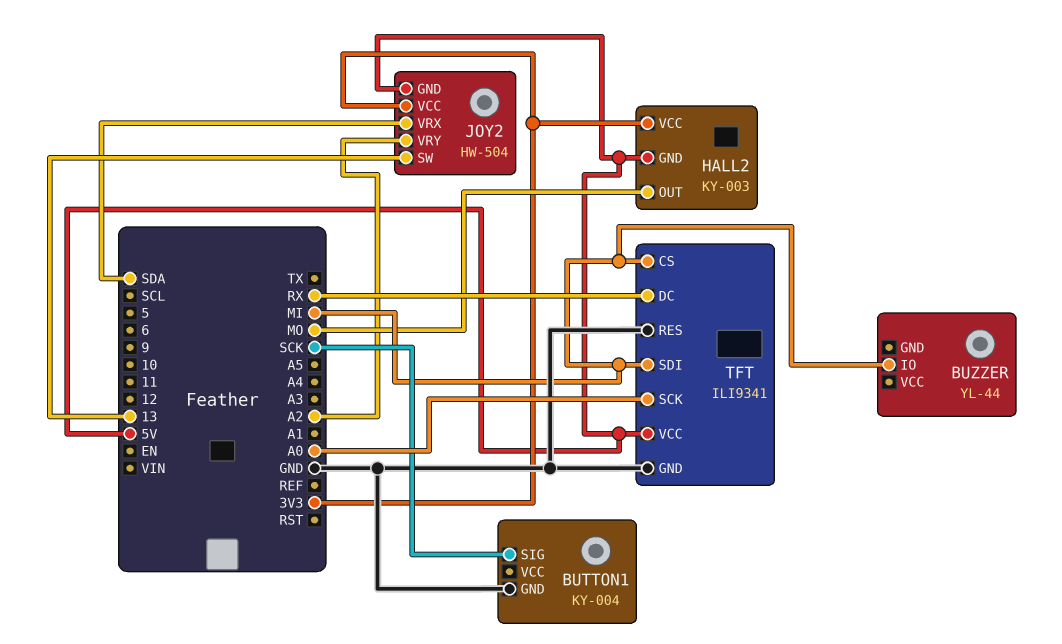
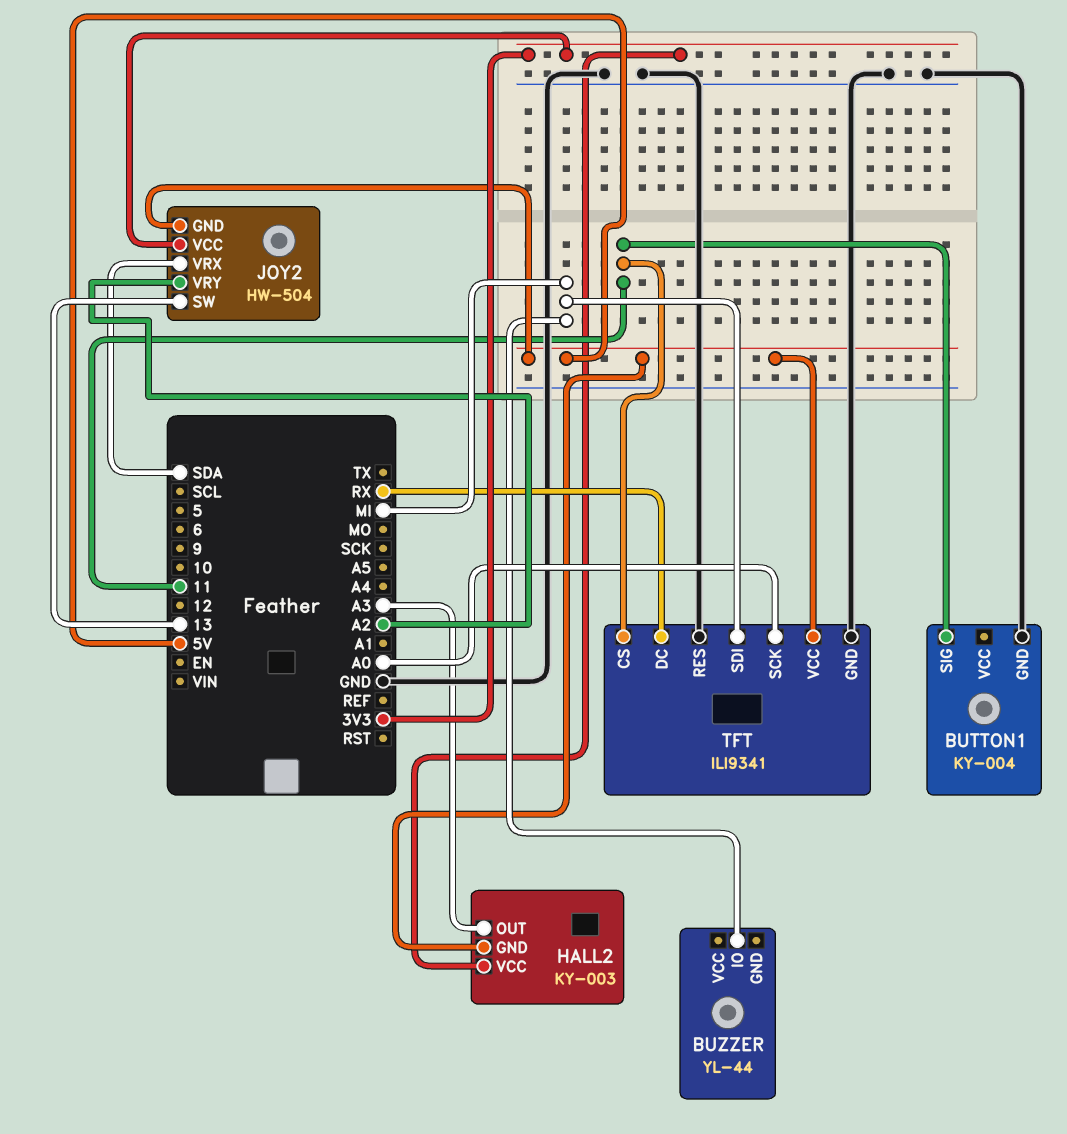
BUTTON1 pin SIG: SCK -> 11
HALL2 pin OUT: MO -> A3
TFT pin CS: MI -> 11

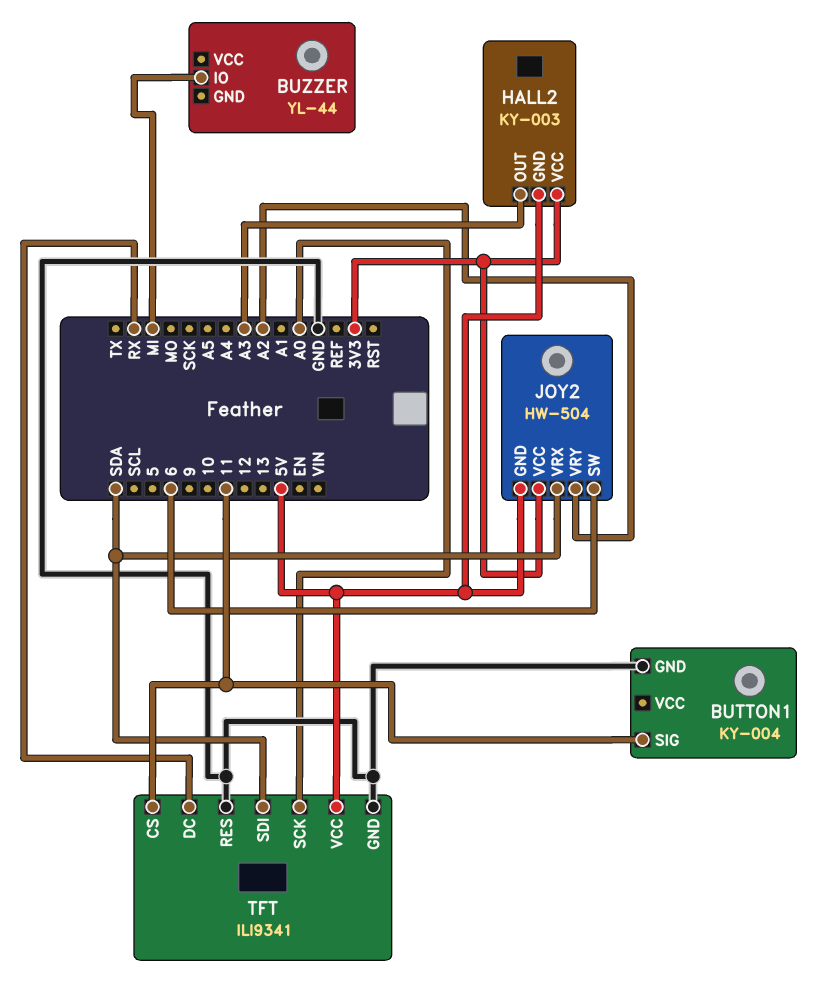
JOY2 pin SW: 13 -> 6
TFT pin SDI: MI -> SDA

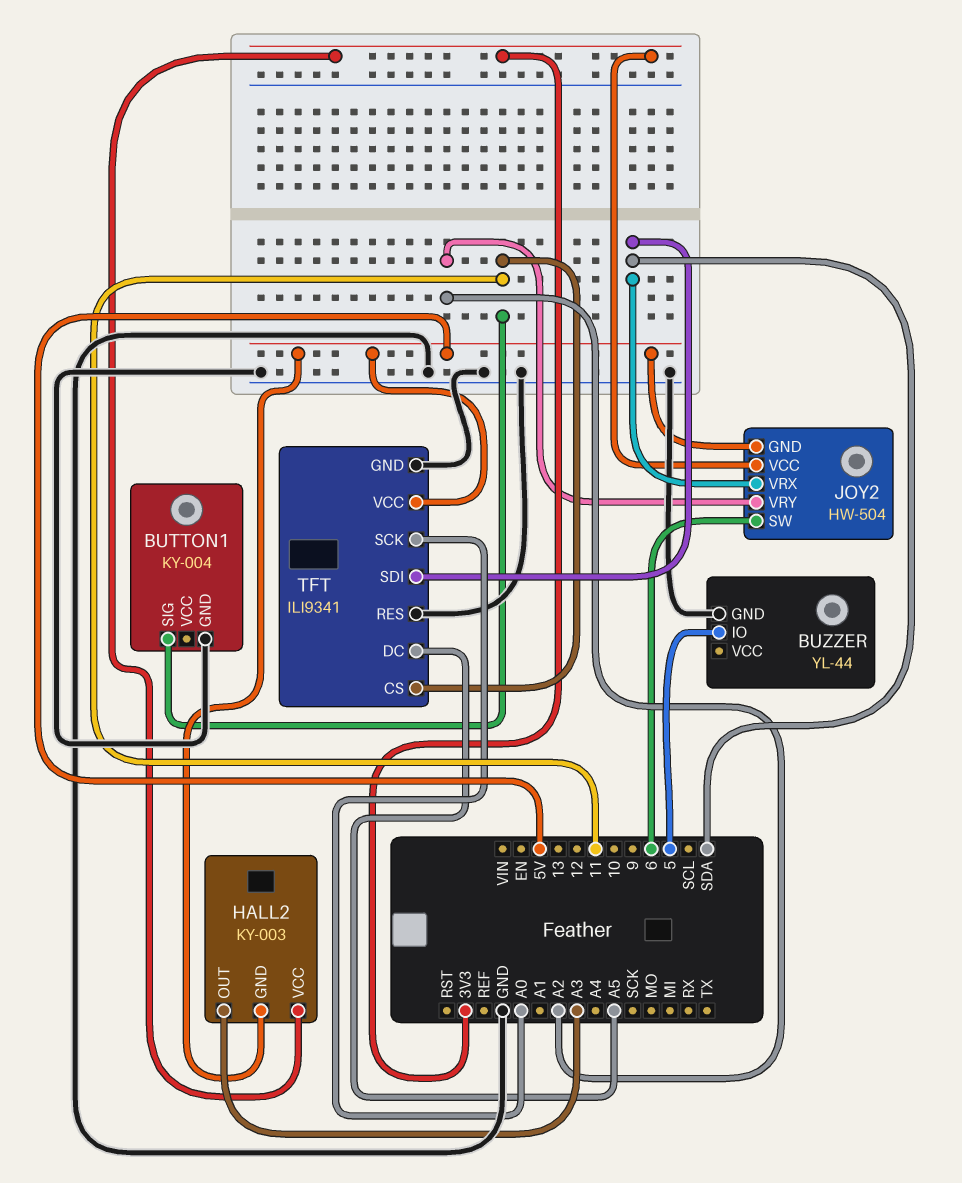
BUZZER pin GND: none -> GND
BUZZER pin IO: MI -> 5
TFT pin DC: RX -> A5

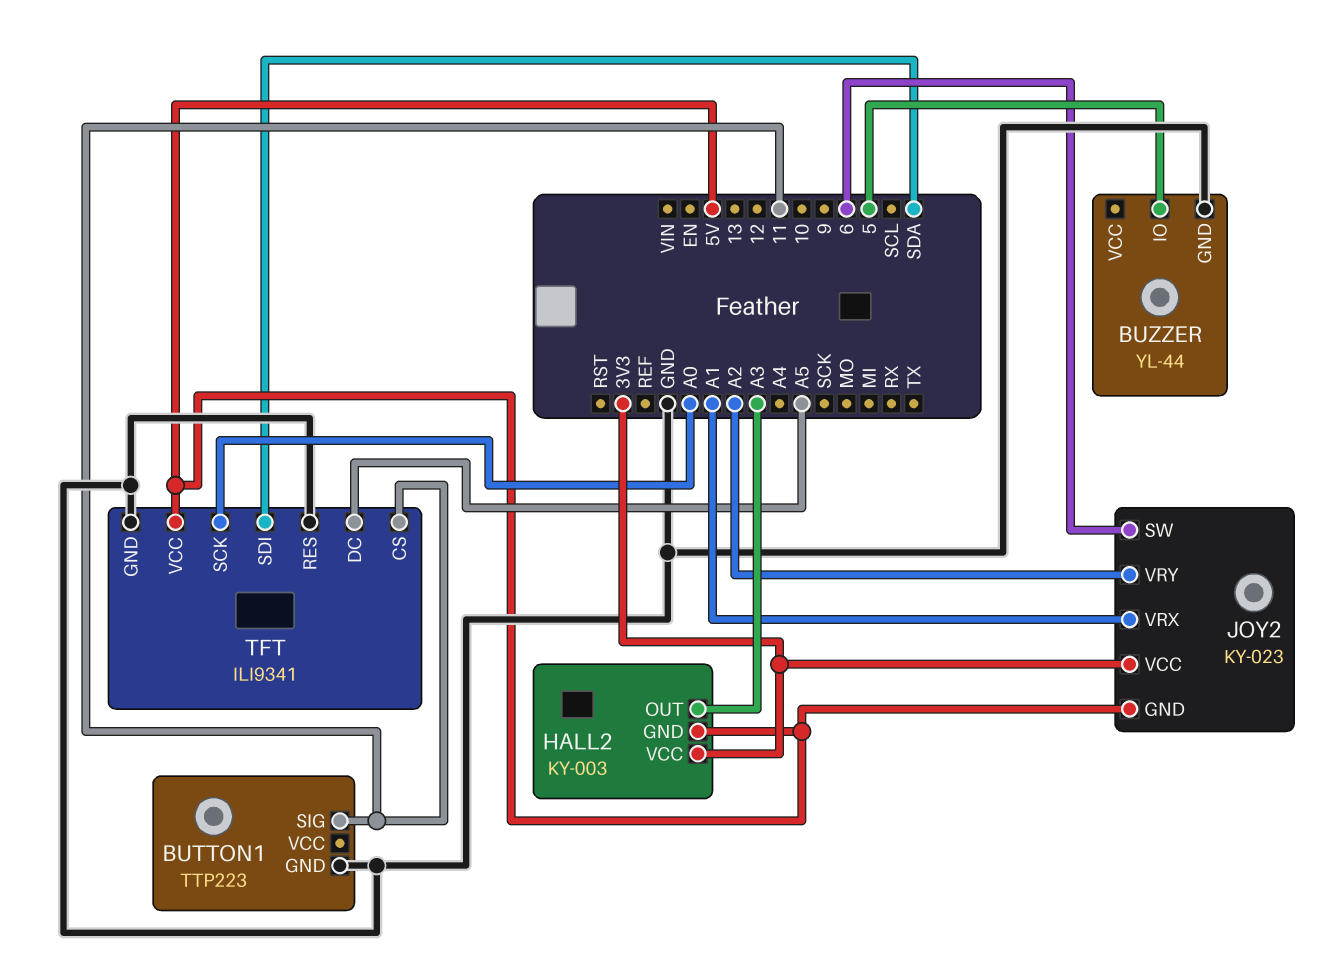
BUTTON1: KY-004 -> TTP223
JOY2: HW-504 -> KY-023
JOY2 pin VRX: SDA -> A1

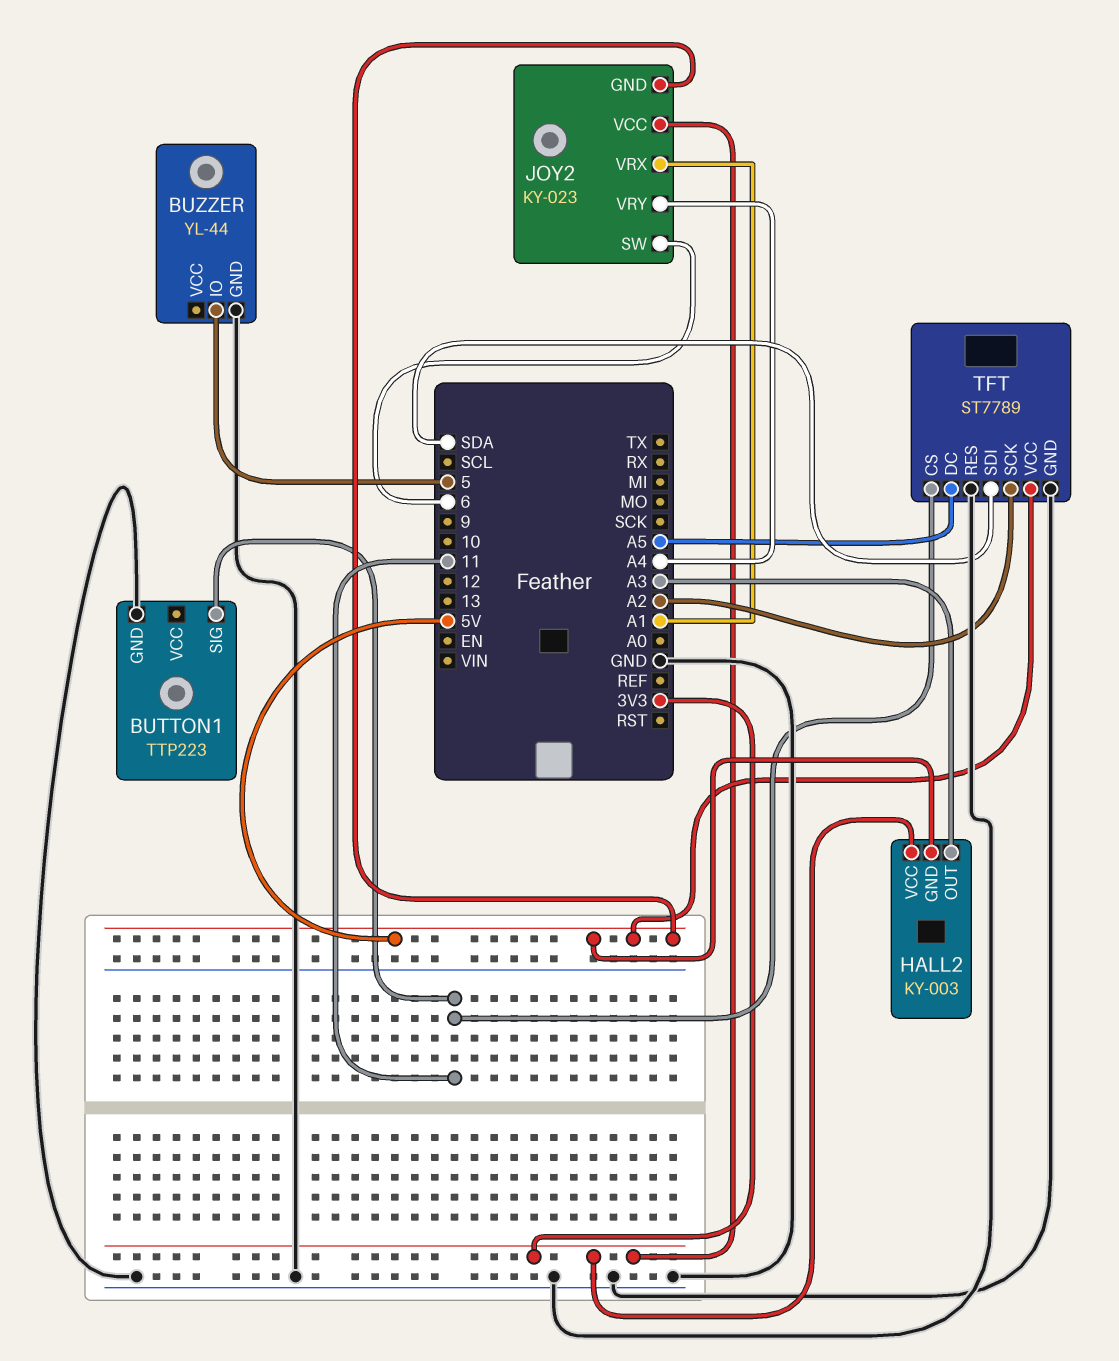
JOY2 pin VRY: A2 -> A4
TFT: ILI9341 -> ST7789
TFT pin SCK: A0 -> A2

